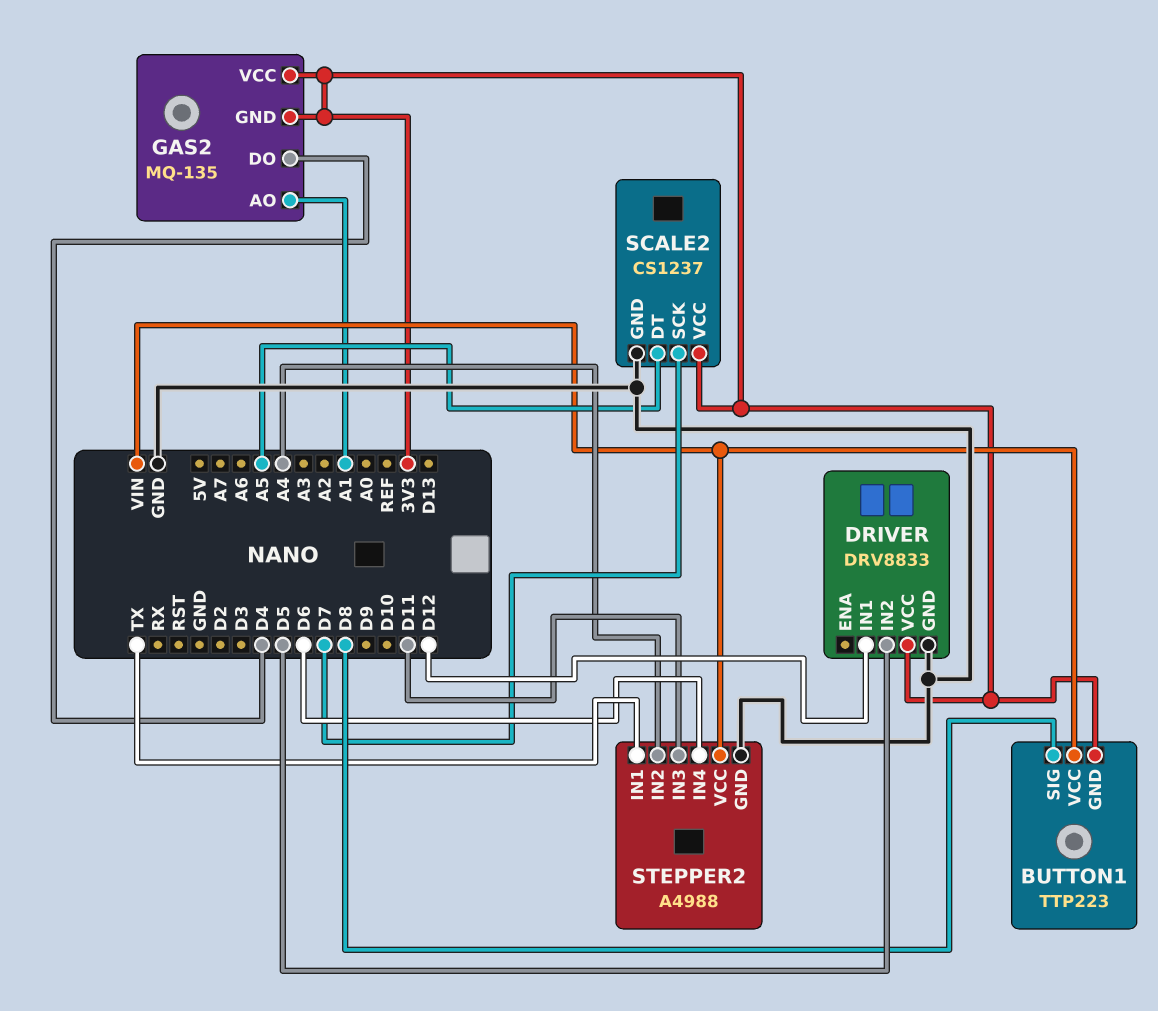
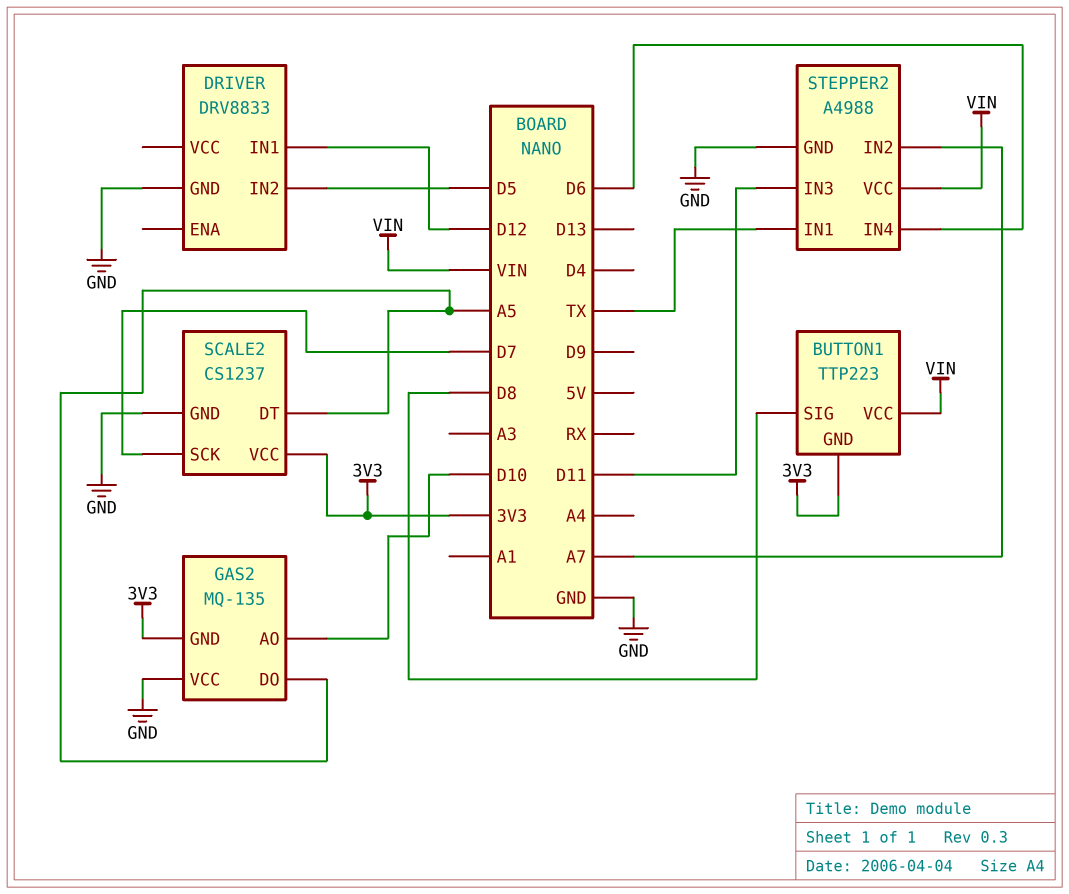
DRIVER pin VCC: 3V3 -> none
GAS2 pin AO: A1 -> D10
GAS2 pin DO: D4 -> A5
GAS2 pin VCC: 3V3 -> GND
STEPPER2 pin IN2: A4 -> A7

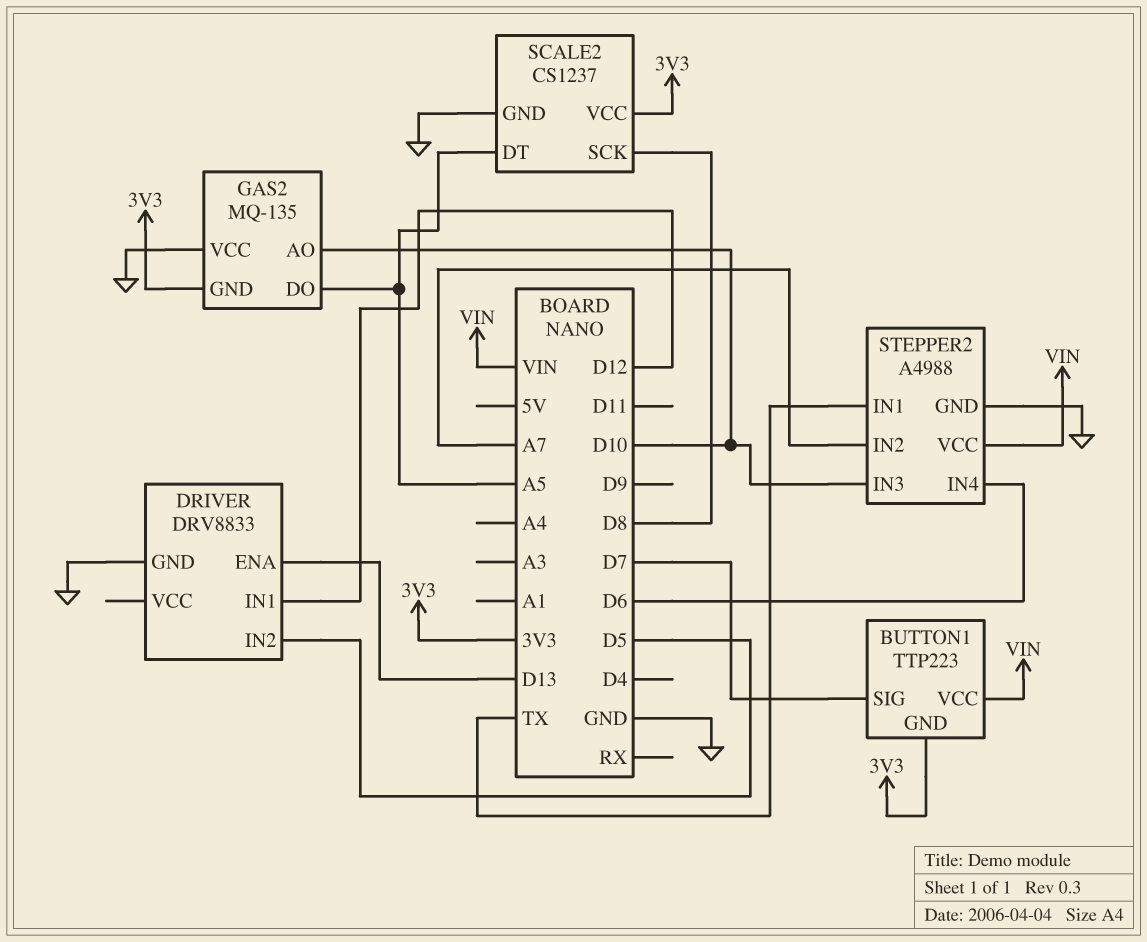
BUTTON1 pin SIG: D8 -> D7
DRIVER pin ENA: none -> D13
SCALE2 pin SCK: D7 -> D8
STEPPER2 pin IN3: D11 -> D10

